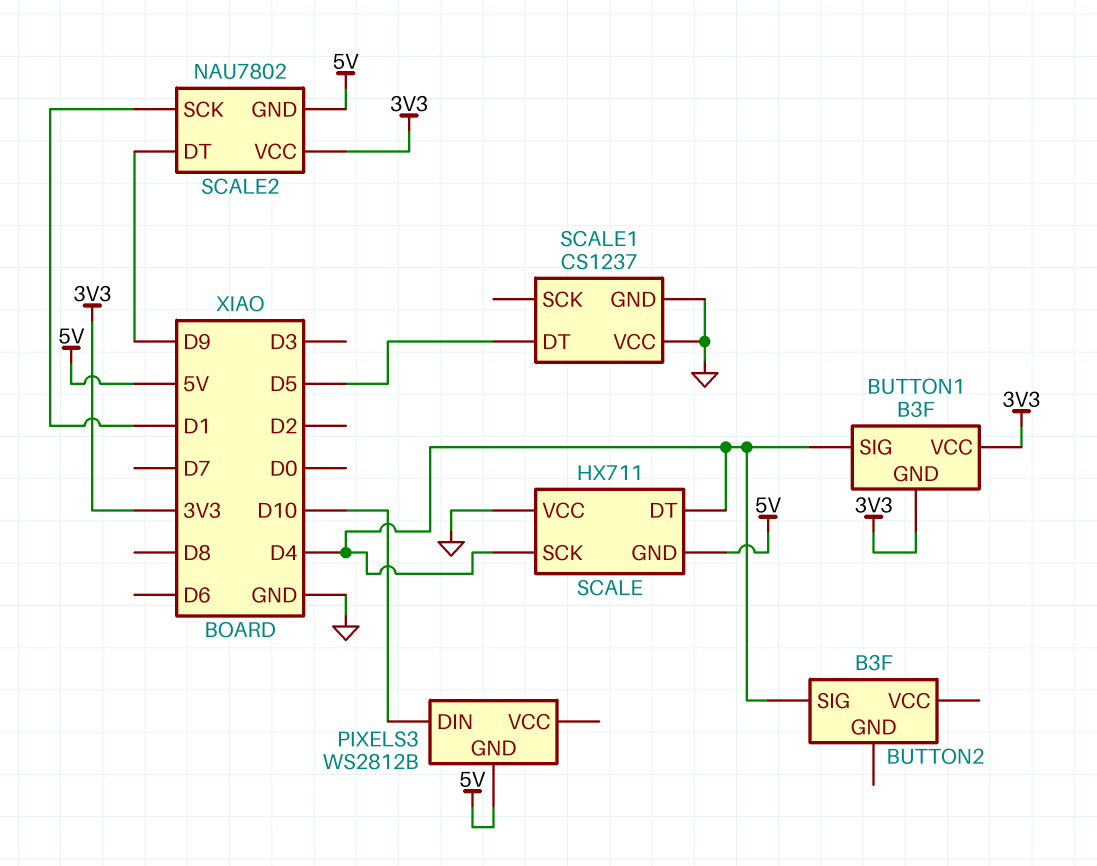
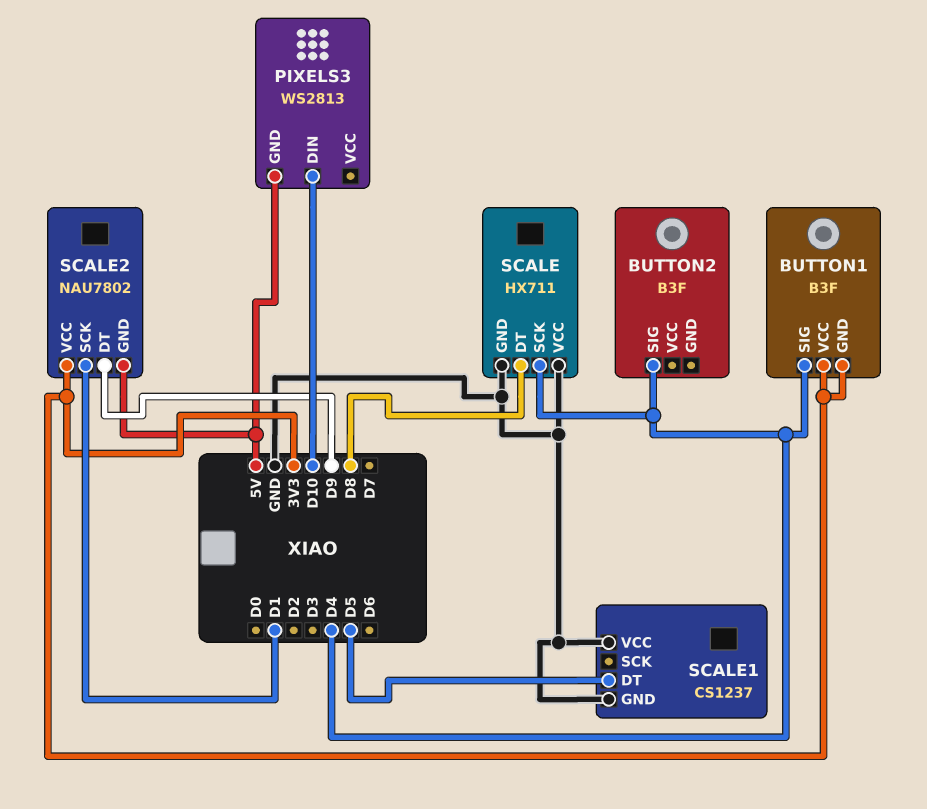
PIXELS3: WS2812B -> WS2813
SCALE pin DT: D4 -> D8
SCALE pin GND: 5V -> GND

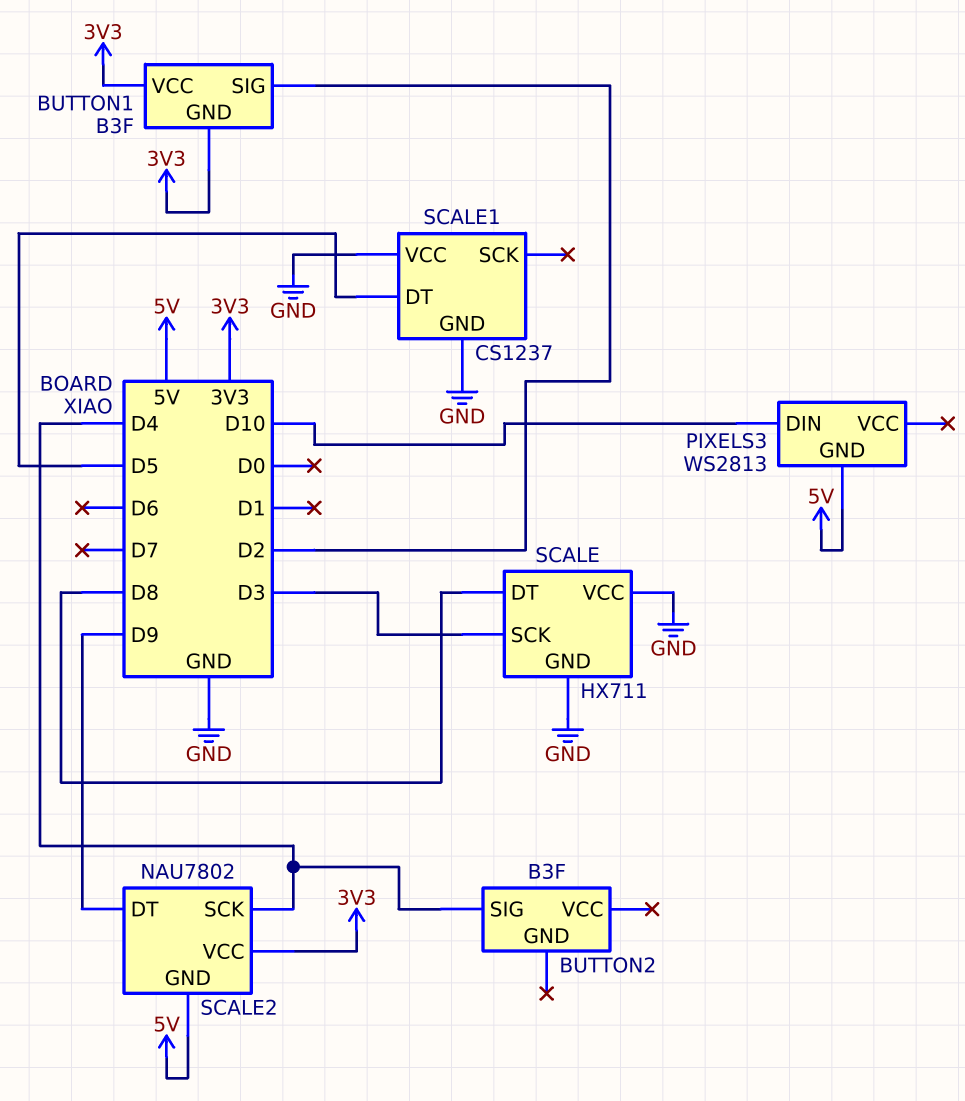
BUTTON1 pin SIG: D4 -> D2
SCALE pin SCK: D4 -> D3
SCALE2 pin SCK: D1 -> D4

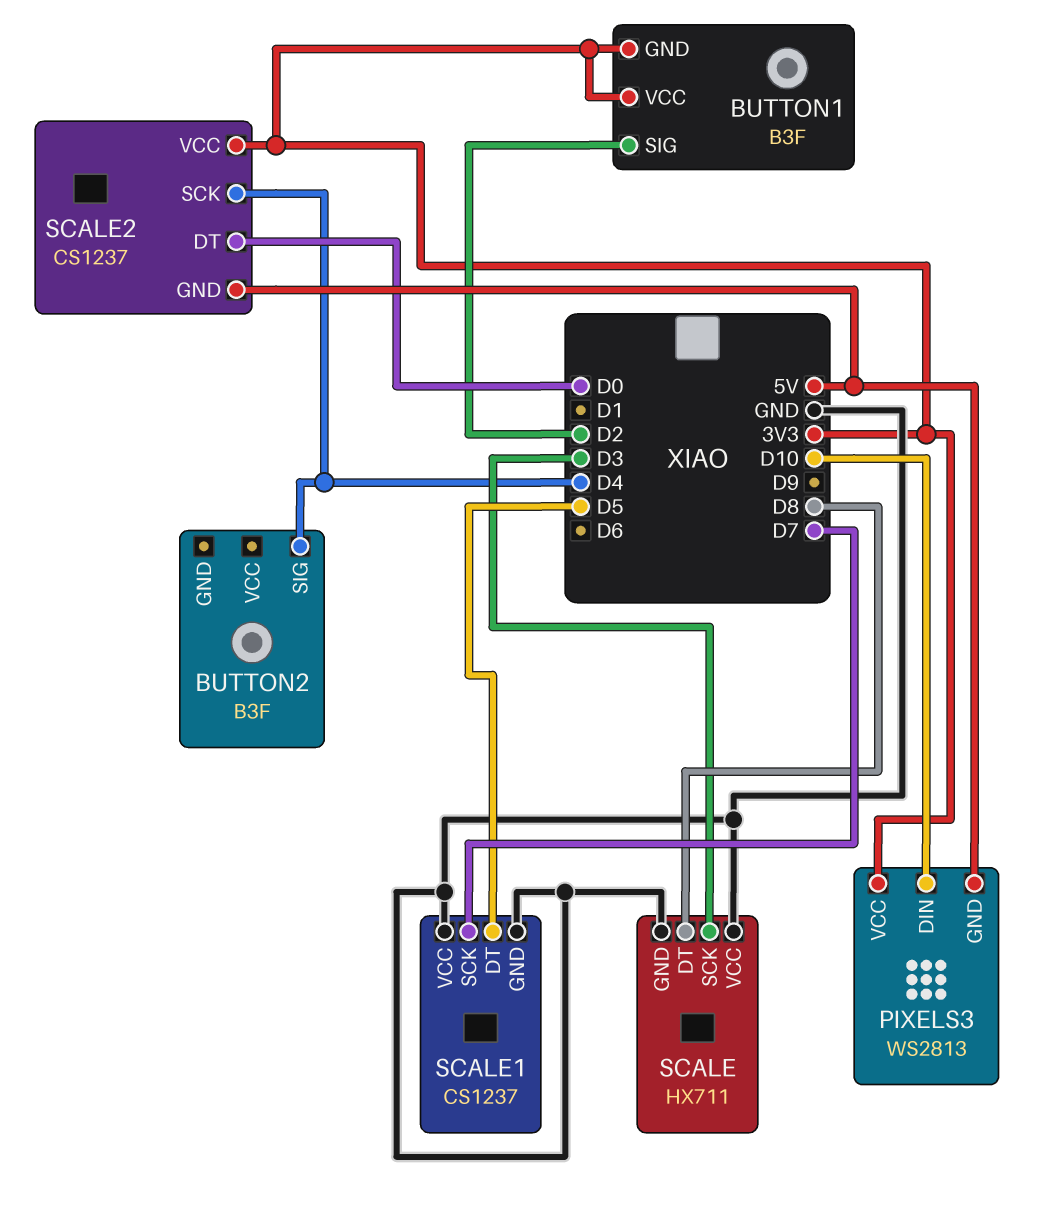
PIXELS3 pin VCC: none -> 3V3
SCALE1 pin SCK: none -> D7
SCALE2: NAU7802 -> CS1237
SCALE2 pin DT: D9 -> D0

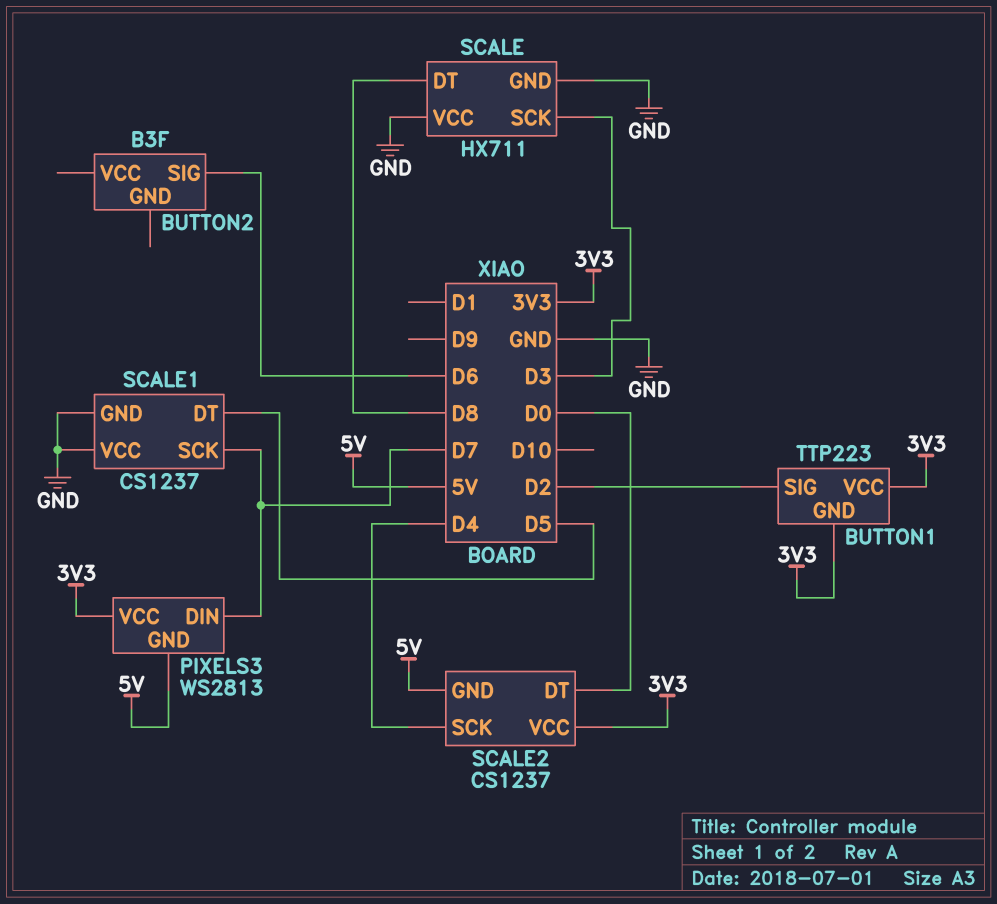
BUTTON1: B3F -> TTP223
BUTTON2 pin SIG: D4 -> D6
PIXELS3 pin DIN: D10 -> D7

